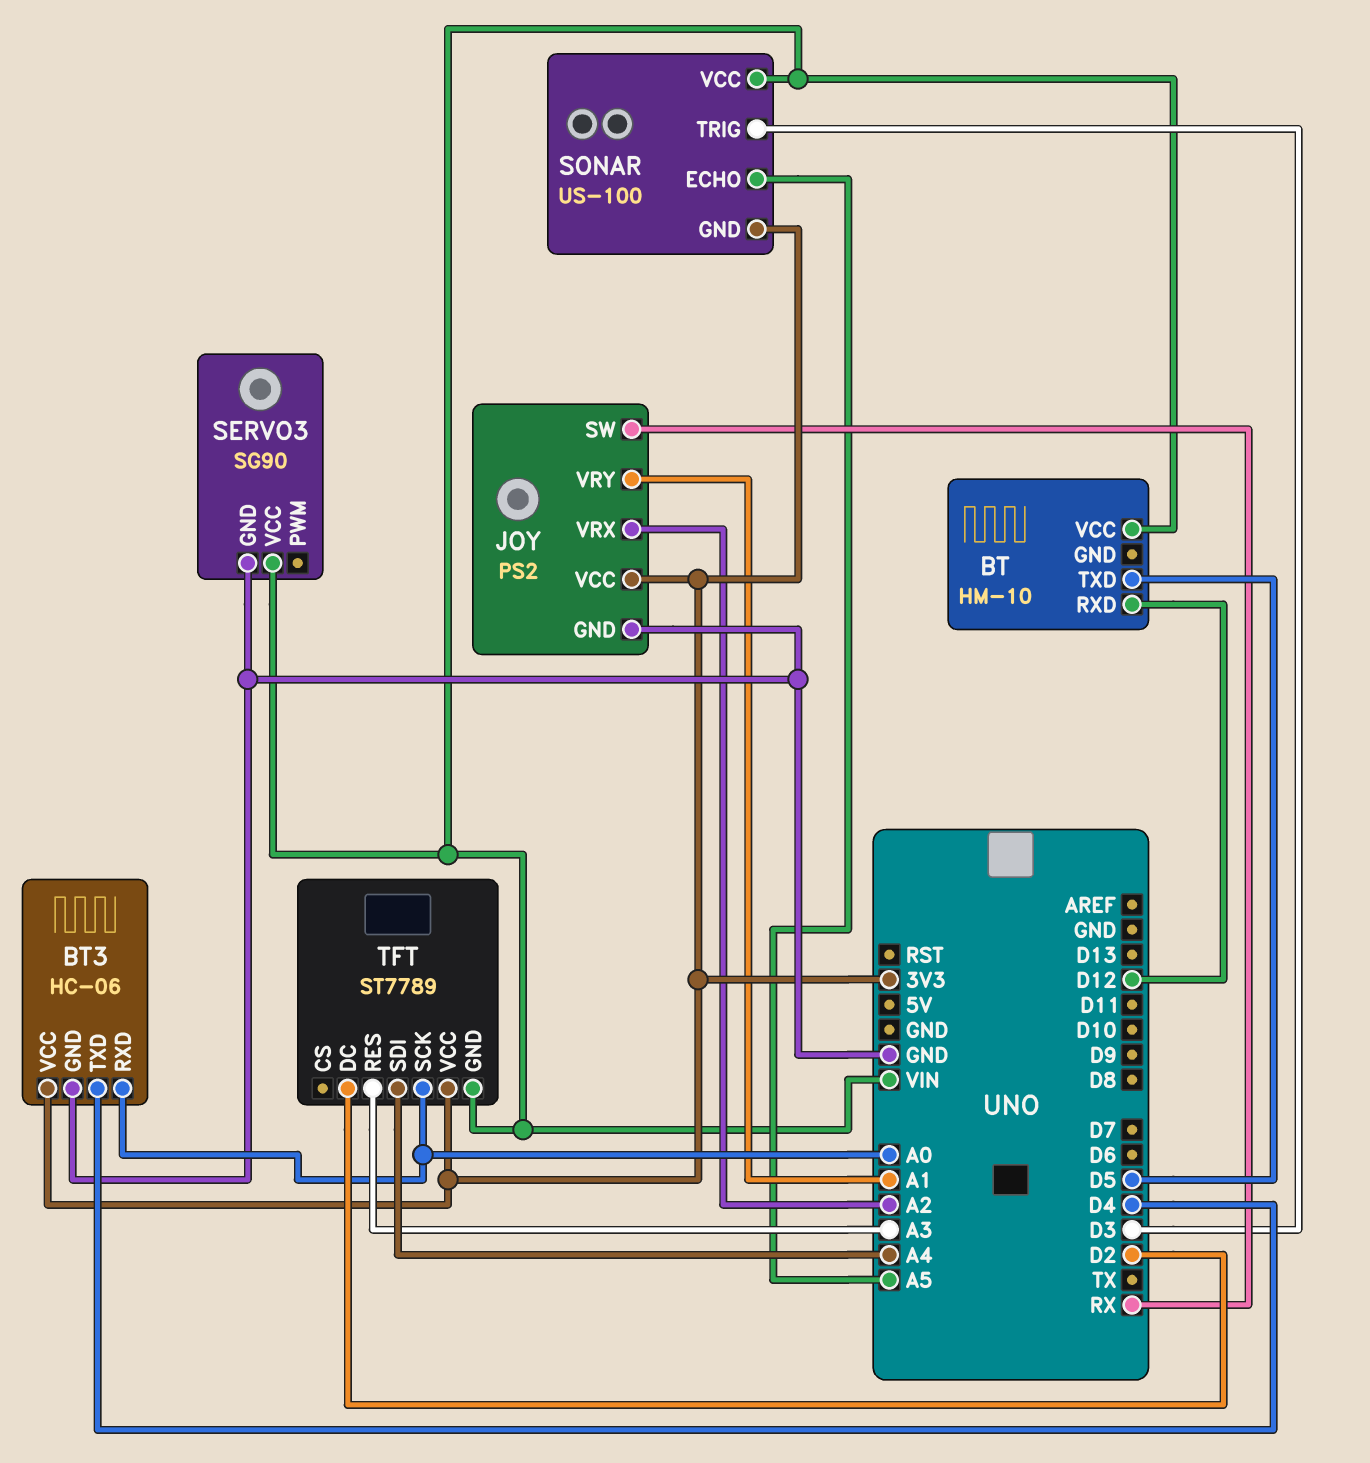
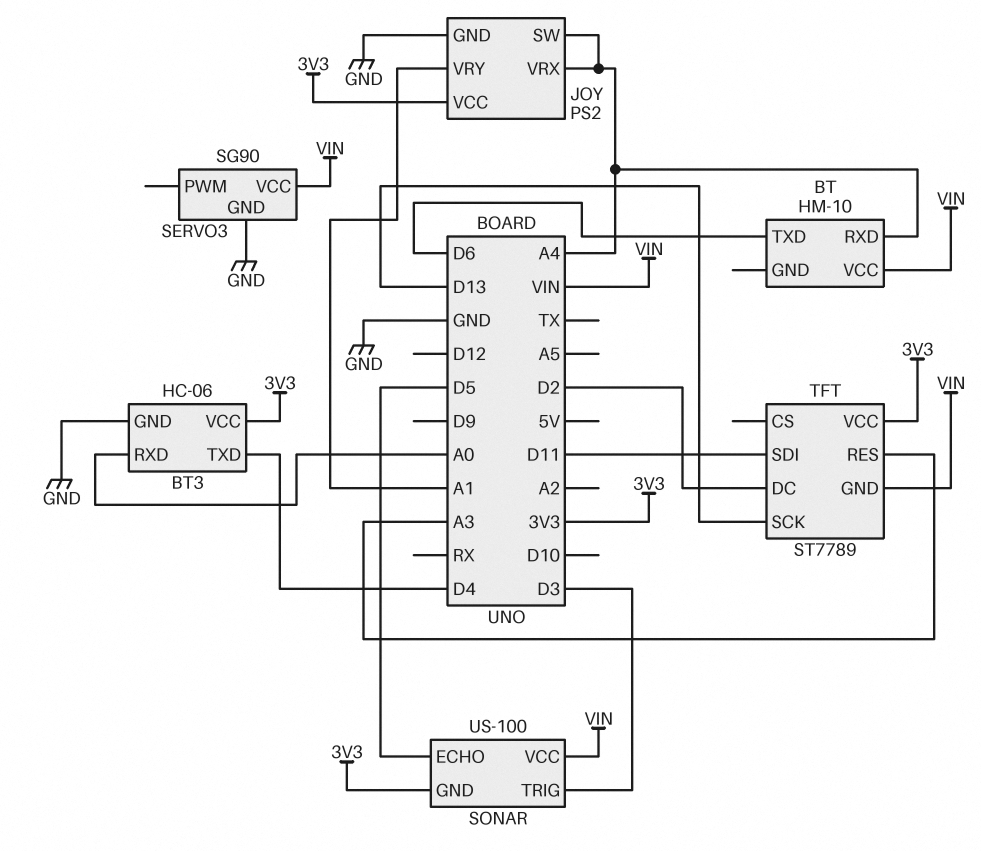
BT pin RXD: D12 -> A4
BT pin TXD: D5 -> D6
JOY pin SW: RX -> A4
JOY pin VRX: A2 -> A4
SONAR pin ECHO: A5 -> D5
TFT pin SCK: A0 -> D13
TFT pin SDI: A4 -> D11

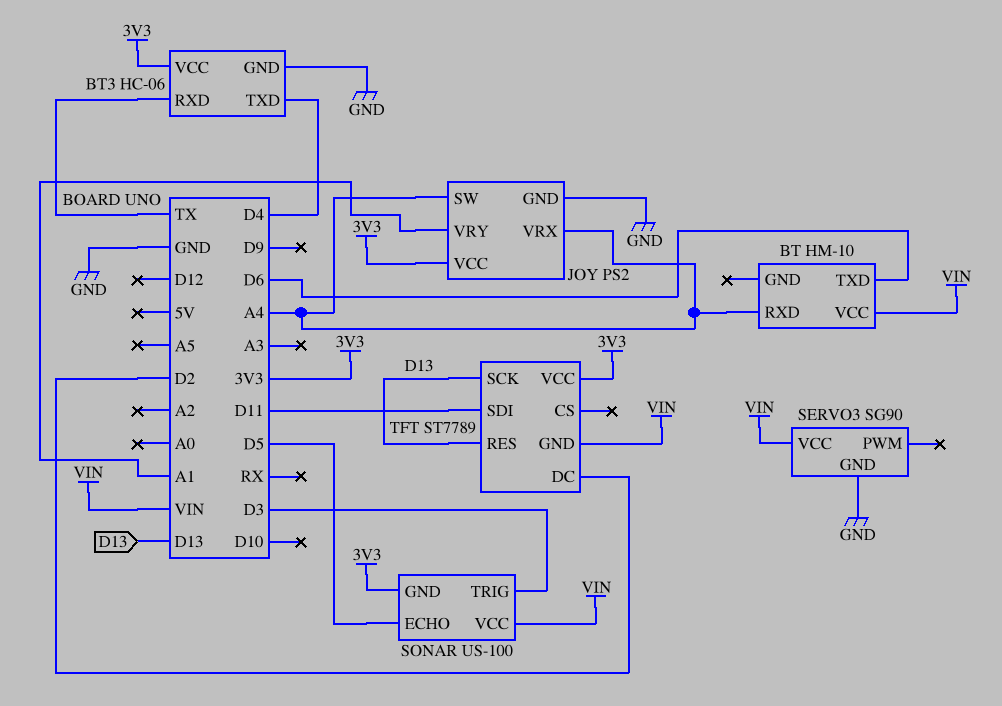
BT3 pin RXD: A0 -> TX
TFT pin RES: A3 -> D13

